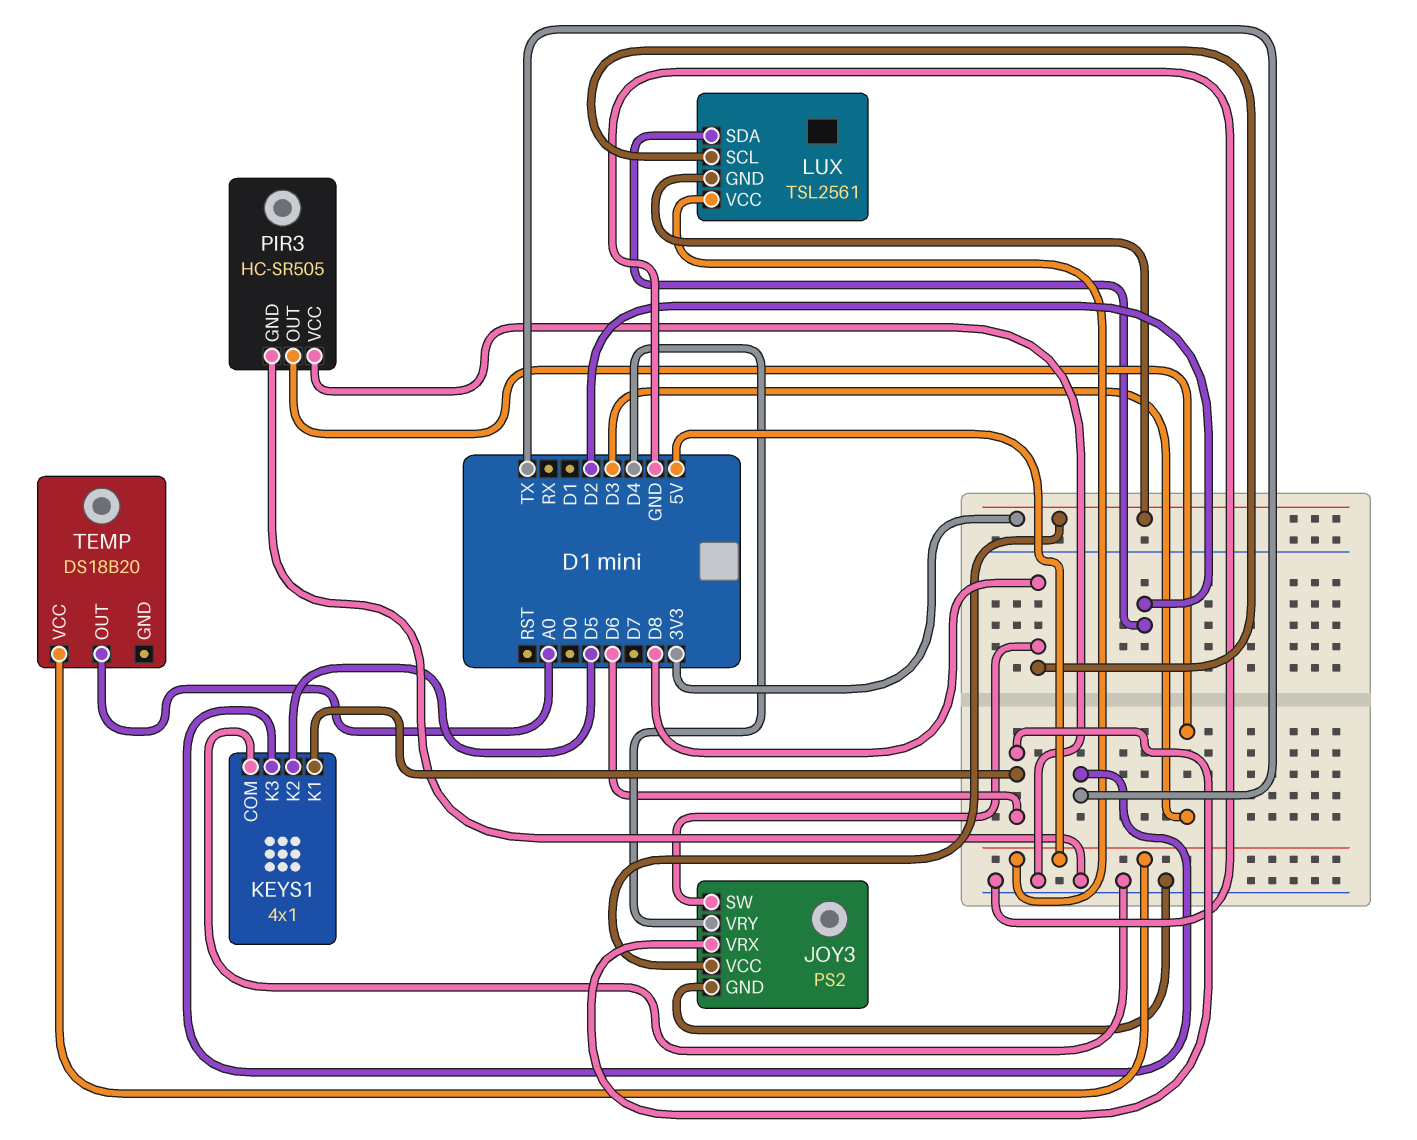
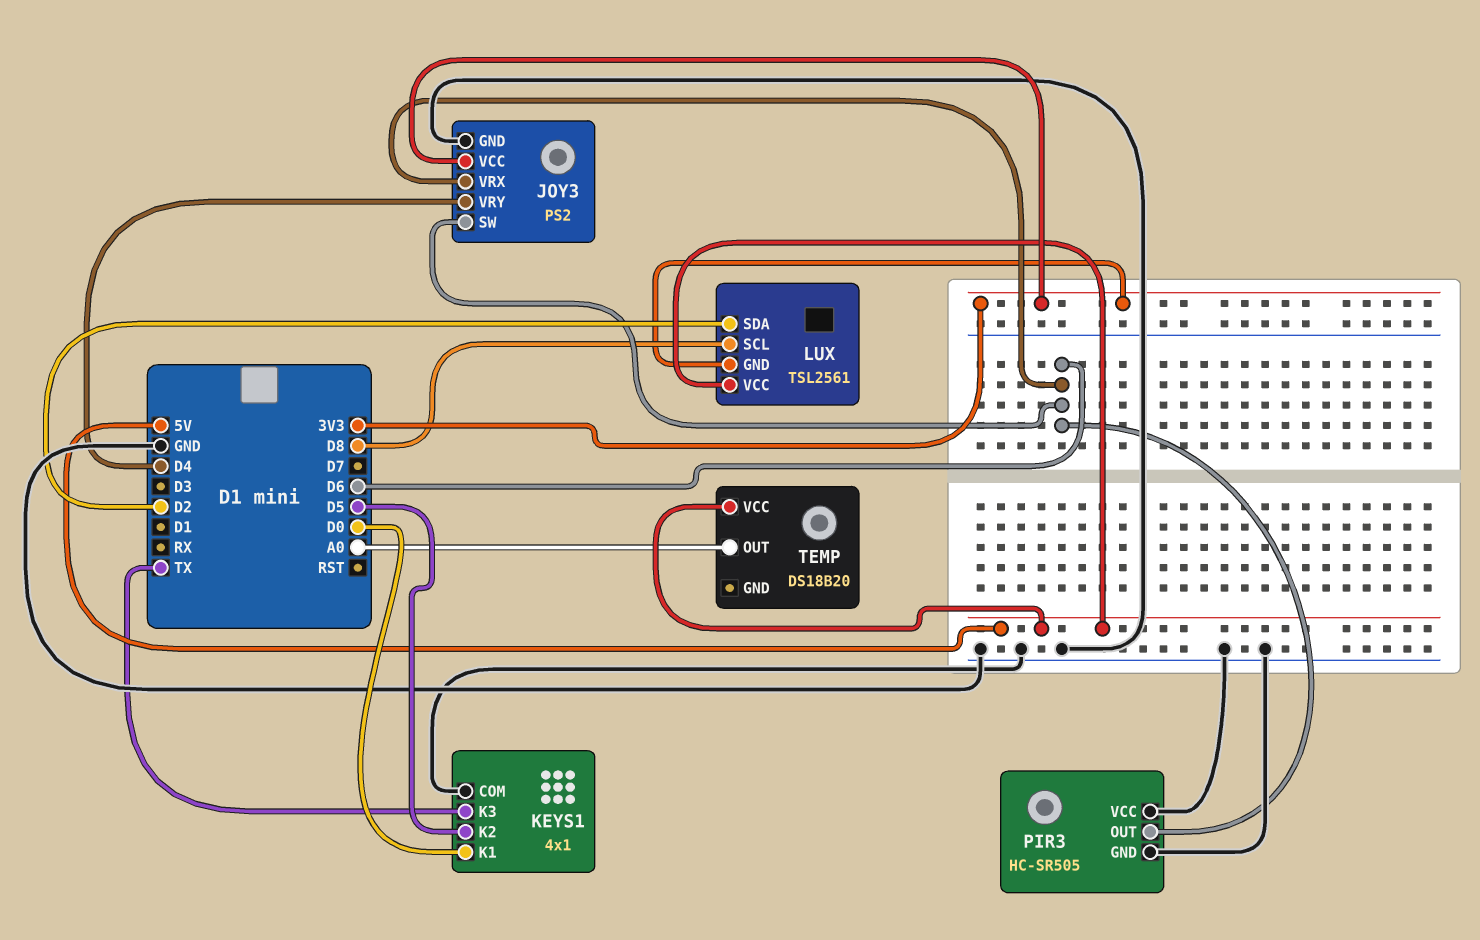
JOY3 pin SW: D8 -> D6
KEYS1 pin K1: D6 -> D0
PIR3 pin OUT: D3 -> D6

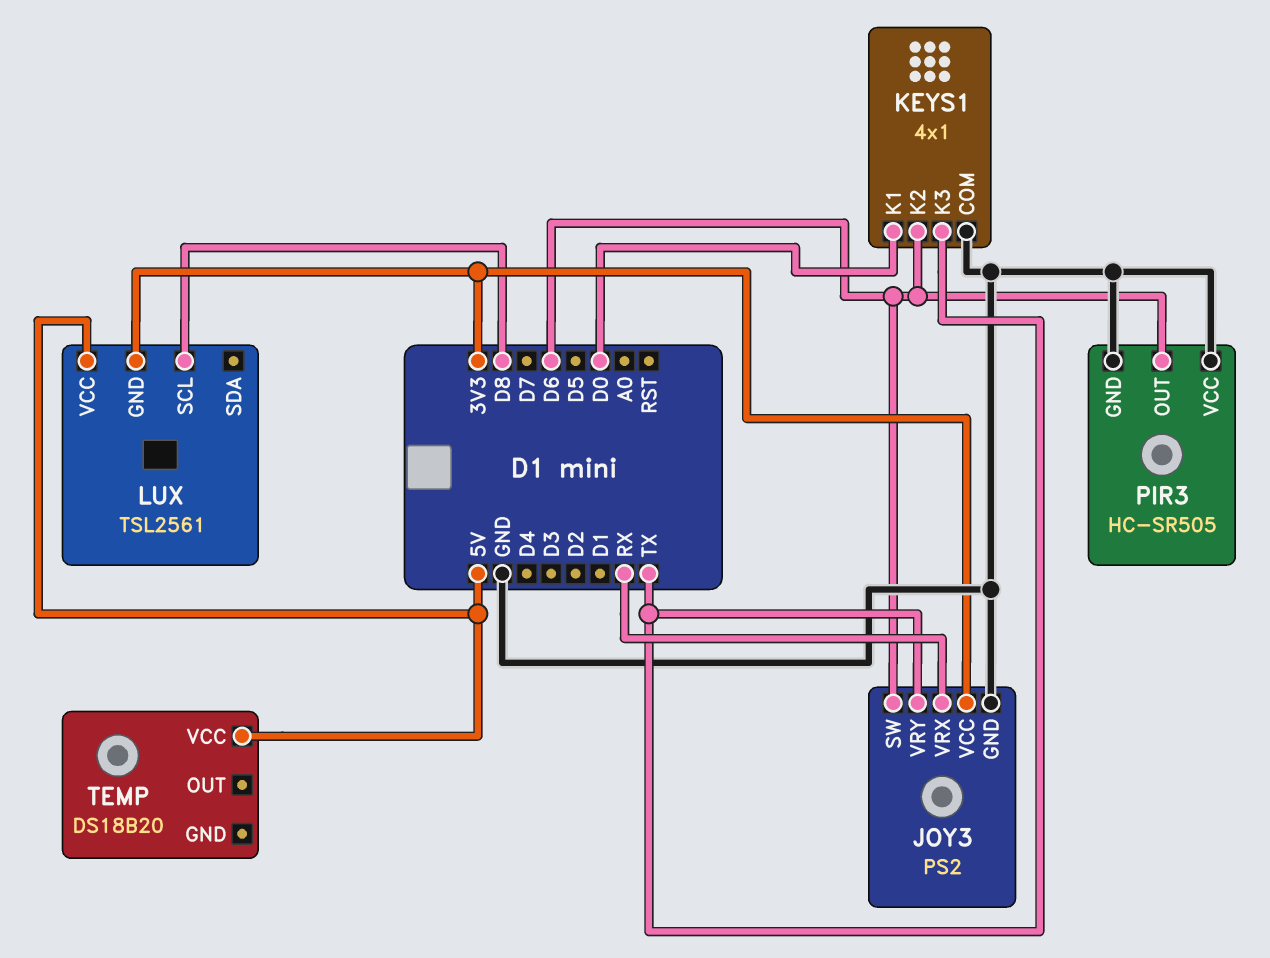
JOY3 pin VRX: D6 -> RX
JOY3 pin VRY: D4 -> TX
KEYS1 pin K2: D5 -> D6
LUX pin SDA: D2 -> none
TEMP pin OUT: A0 -> none

